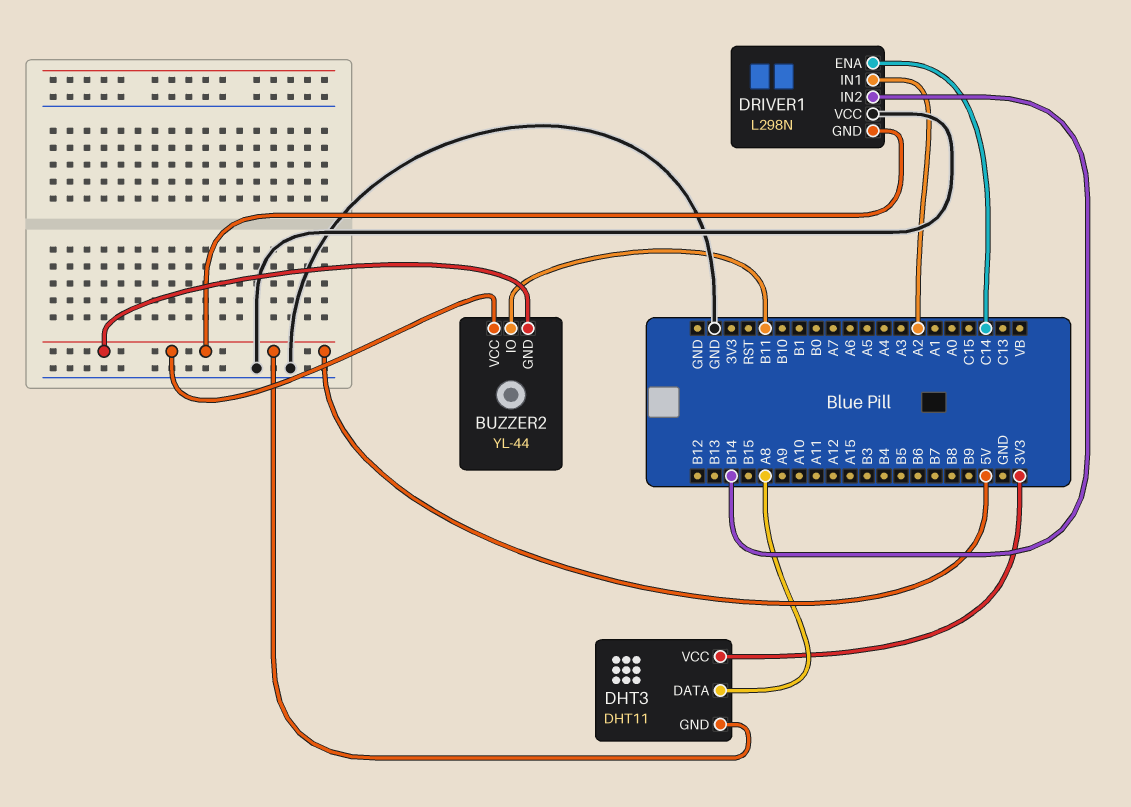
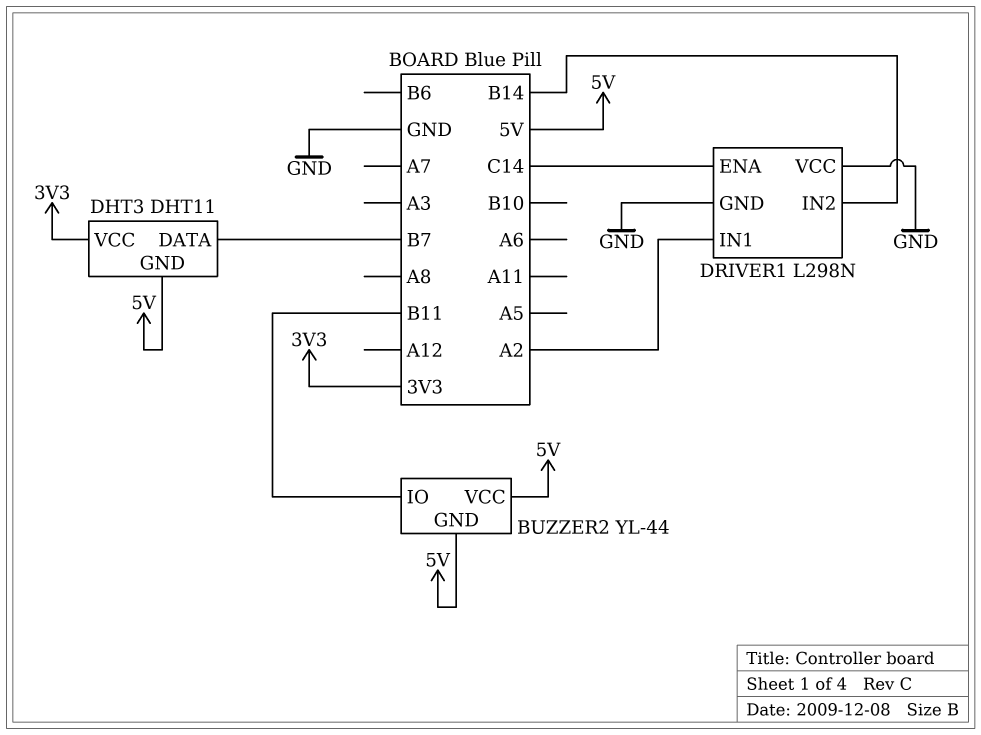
DHT3 pin DATA: A8 -> B7
DRIVER1 pin GND: 5V -> GND

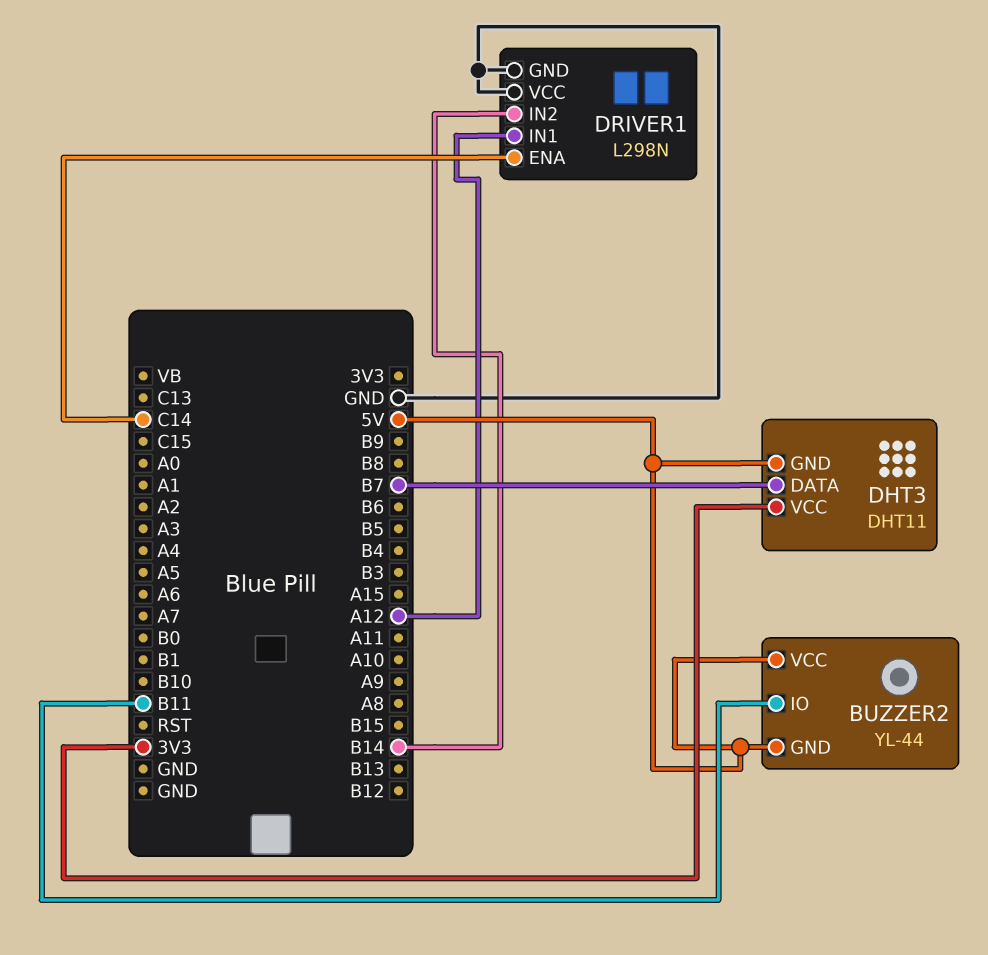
DRIVER1 pin IN1: A2 -> A12

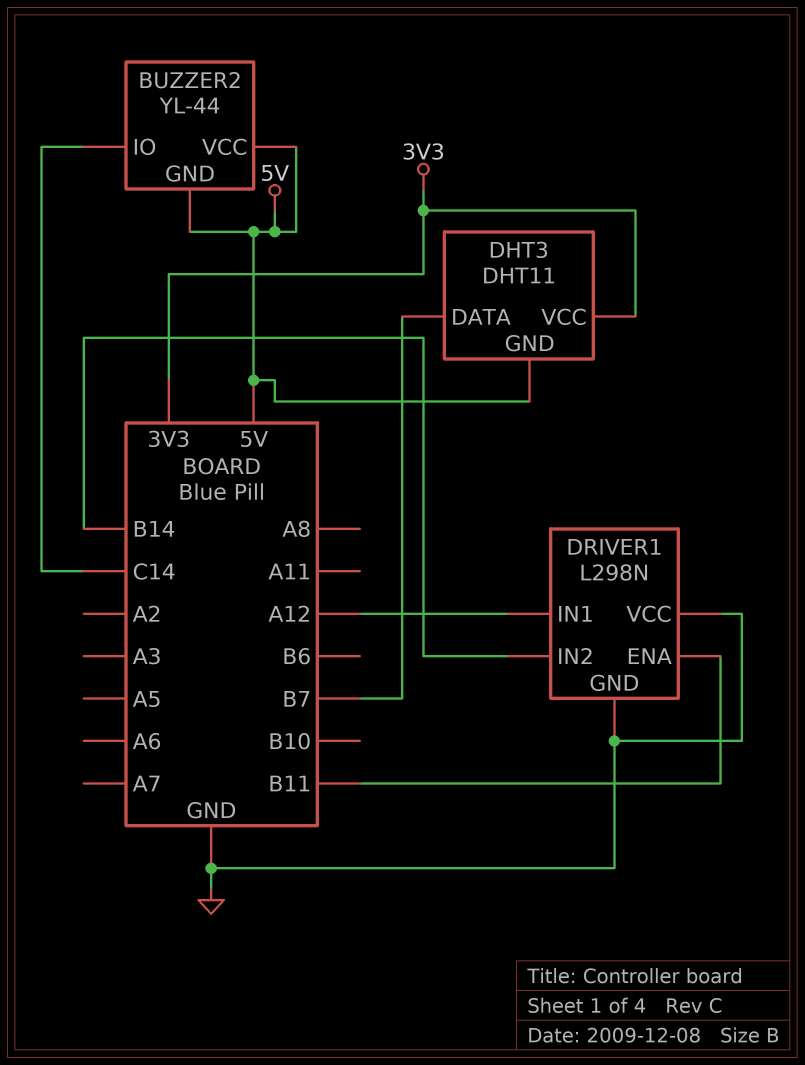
BUZZER2 pin IO: B11 -> C14
DRIVER1 pin ENA: C14 -> B11

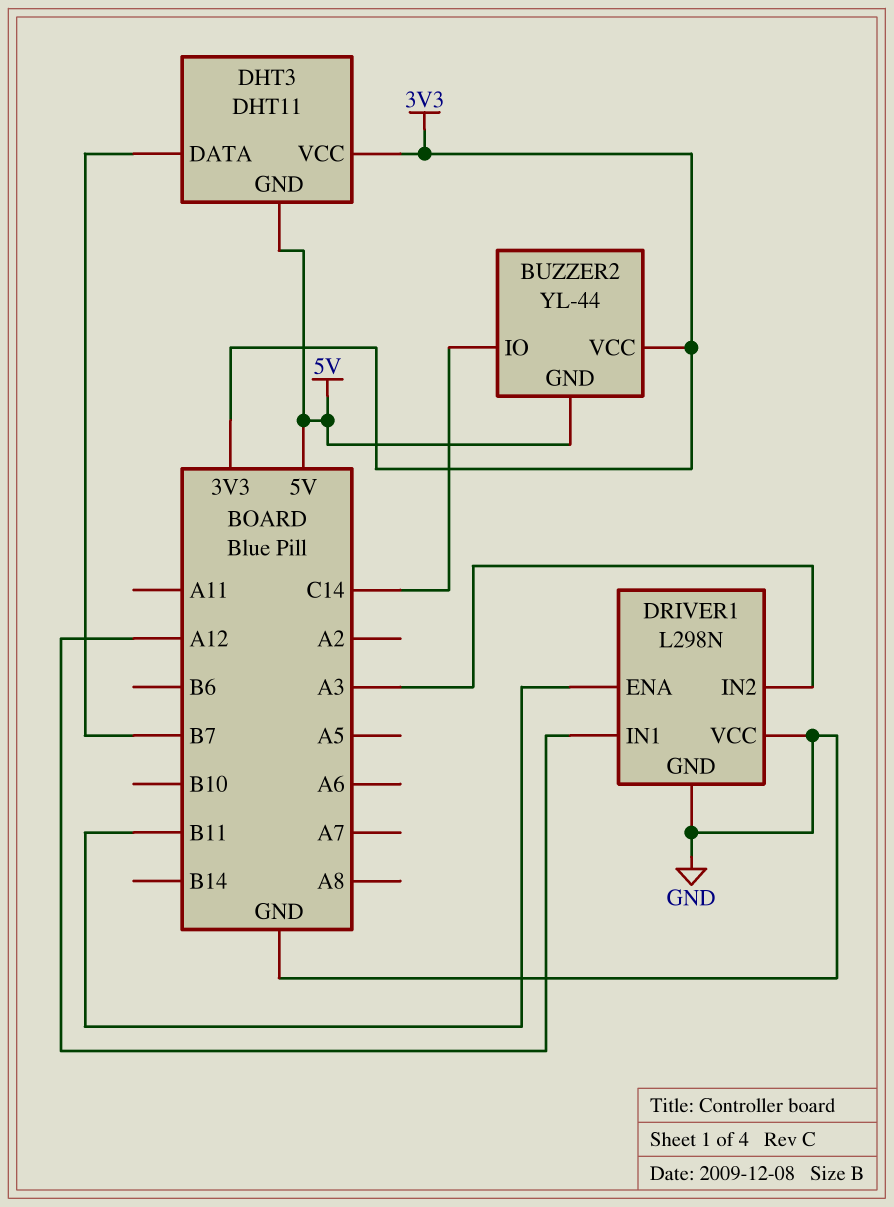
BUZZER2 pin VCC: 5V -> 3V3
DRIVER1 pin IN2: B14 -> A3

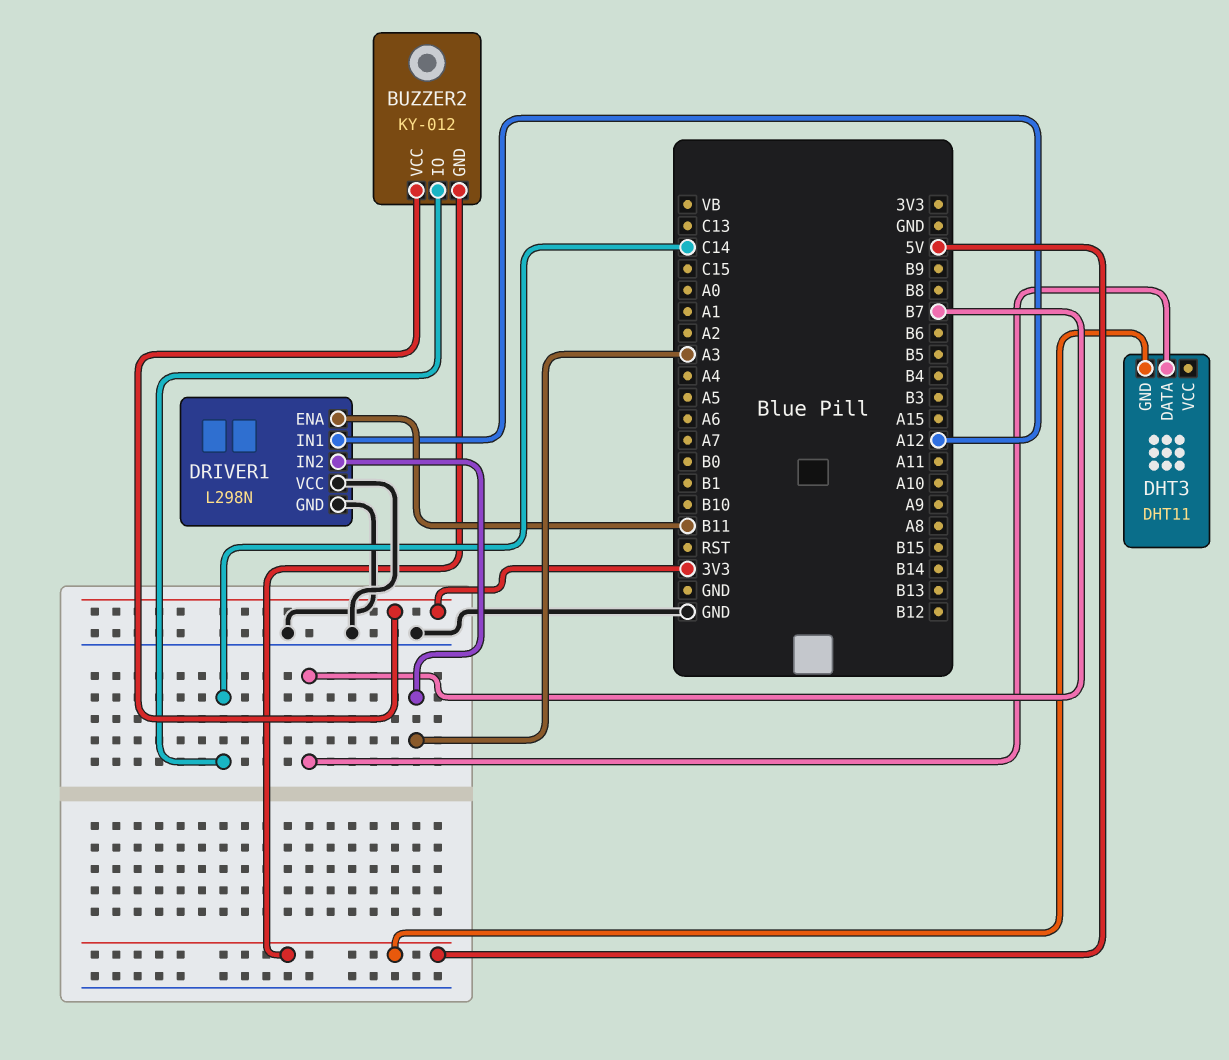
BUZZER2: YL-44 -> KY-012
DHT3 pin VCC: 3V3 -> none

